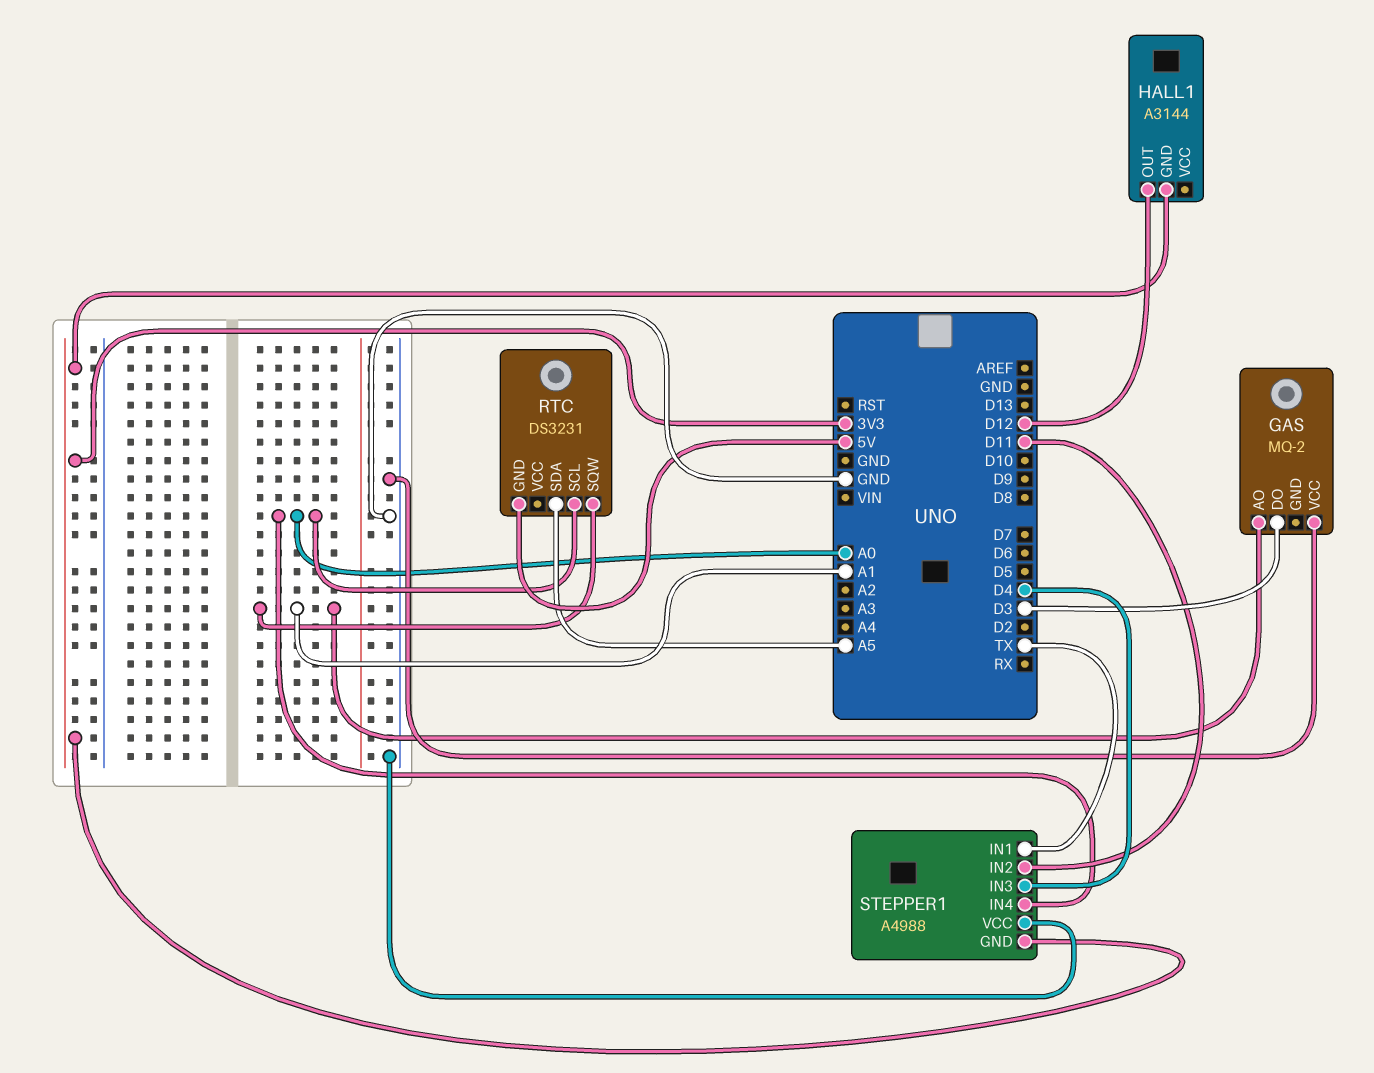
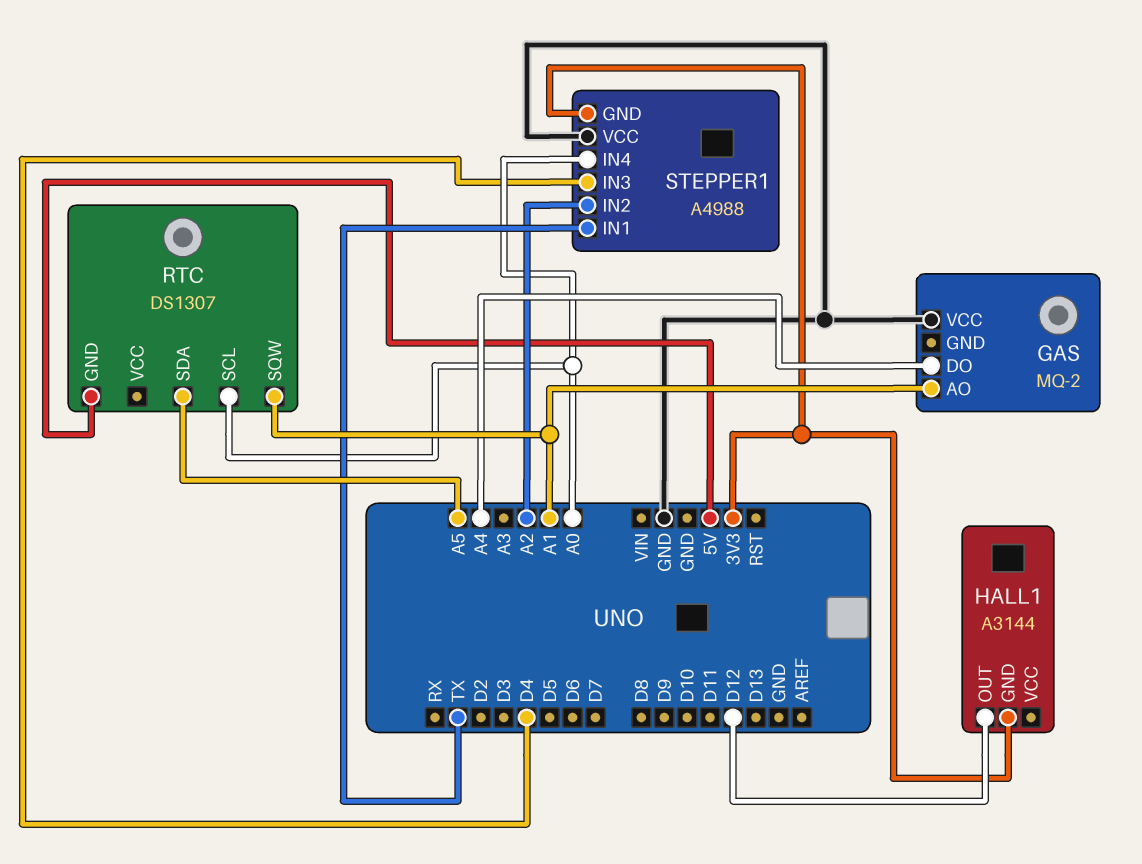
GAS pin DO: D3 -> A4
RTC: DS3231 -> DS1307
STEPPER1 pin IN2: D11 -> A2

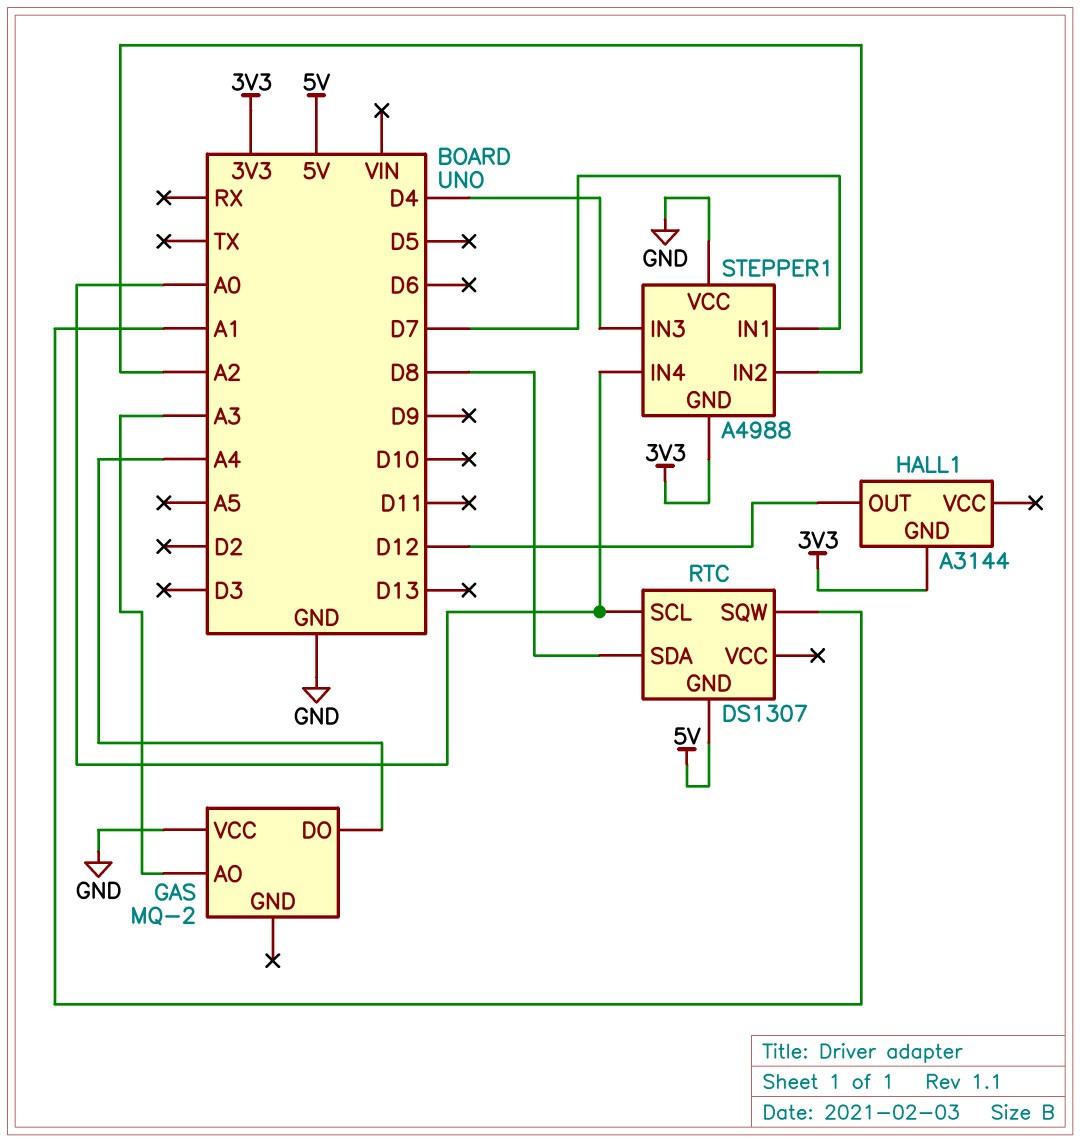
GAS pin AO: A1 -> A3
RTC pin SDA: A5 -> D8
STEPPER1 pin IN1: TX -> D7

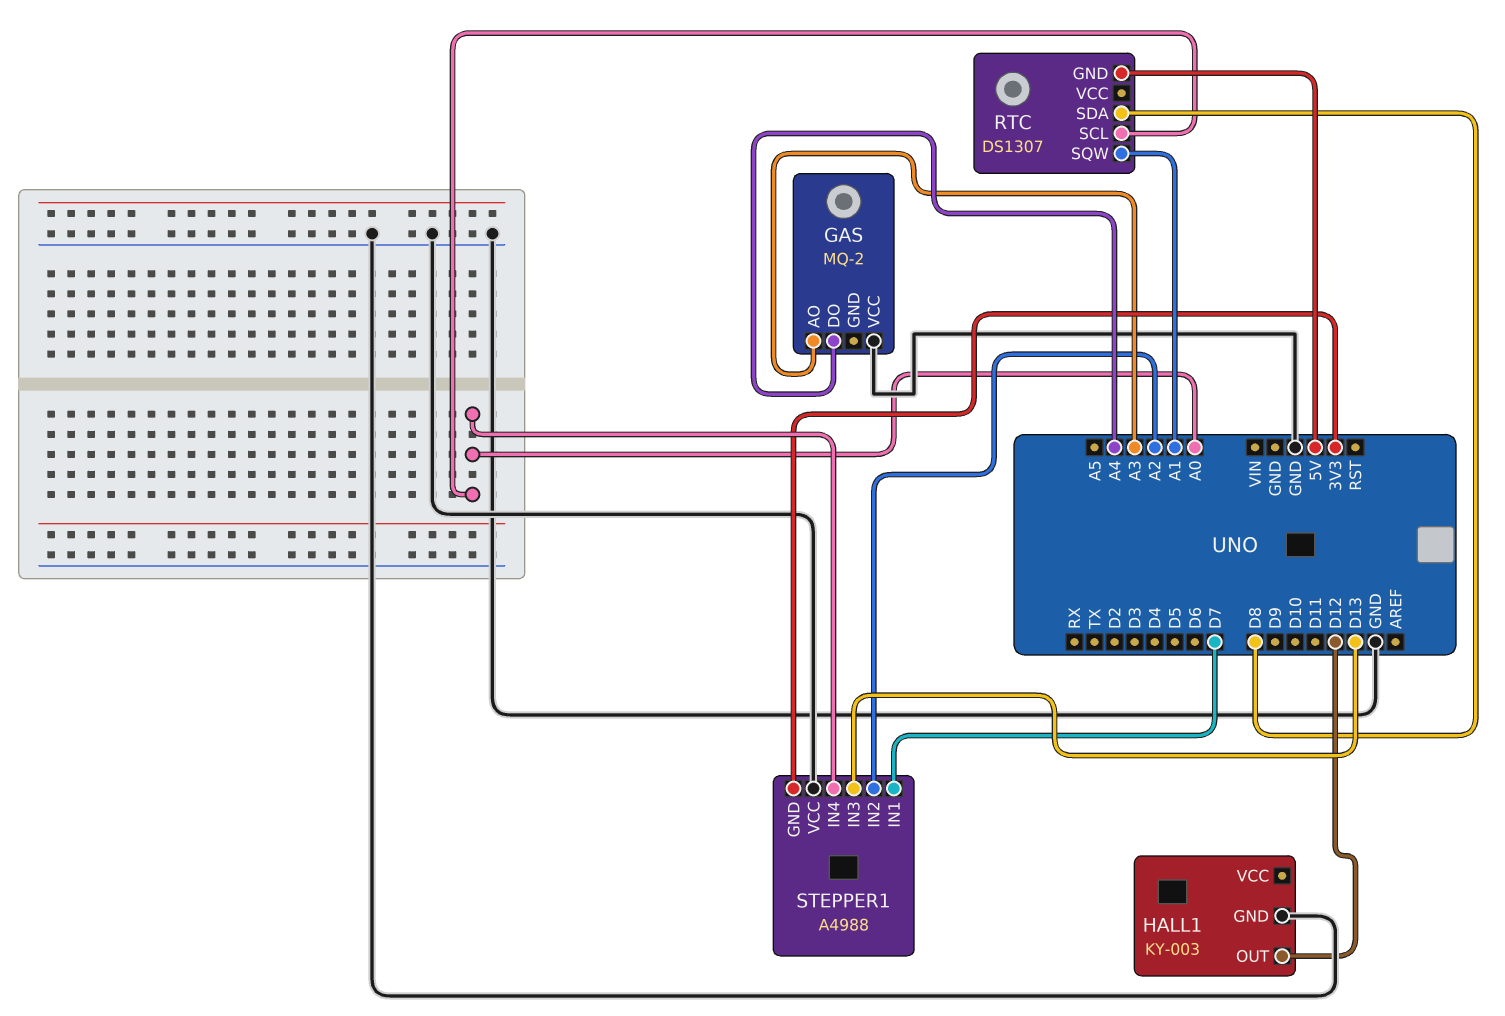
HALL1: A3144 -> KY-003
HALL1 pin GND: 3V3 -> GND
STEPPER1 pin IN3: D4 -> D13

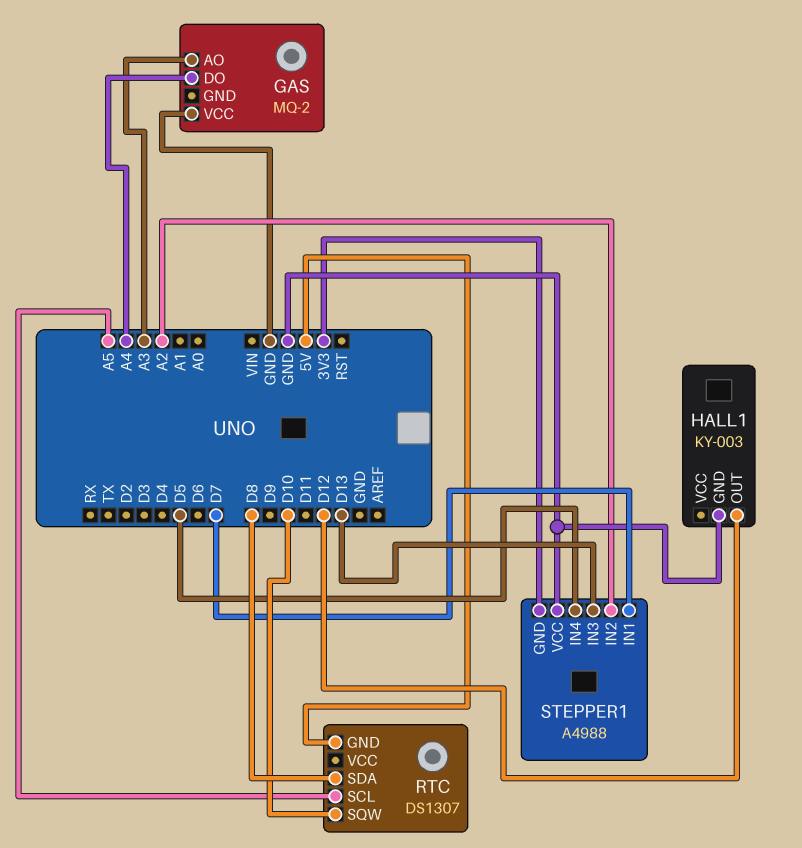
RTC pin SCL: A0 -> A5
RTC pin SQW: A1 -> D10
STEPPER1 pin IN4: A0 -> D5

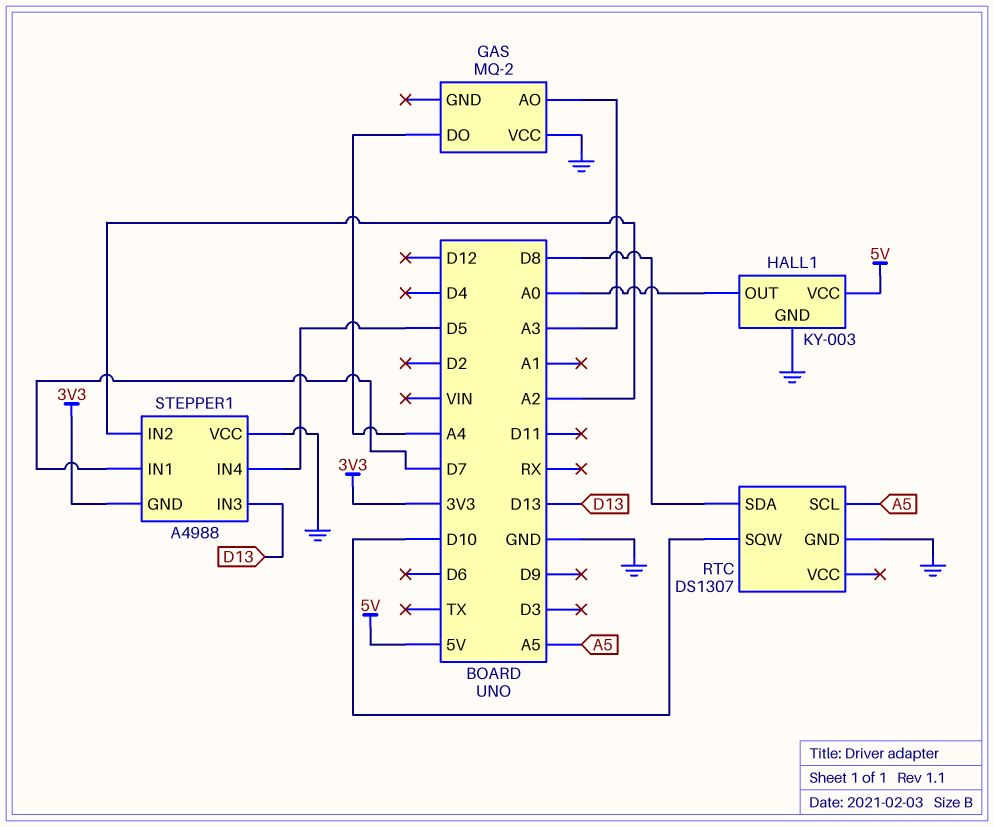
HALL1 pin OUT: D12 -> A0
HALL1 pin VCC: none -> 5V
RTC pin GND: 5V -> GND

